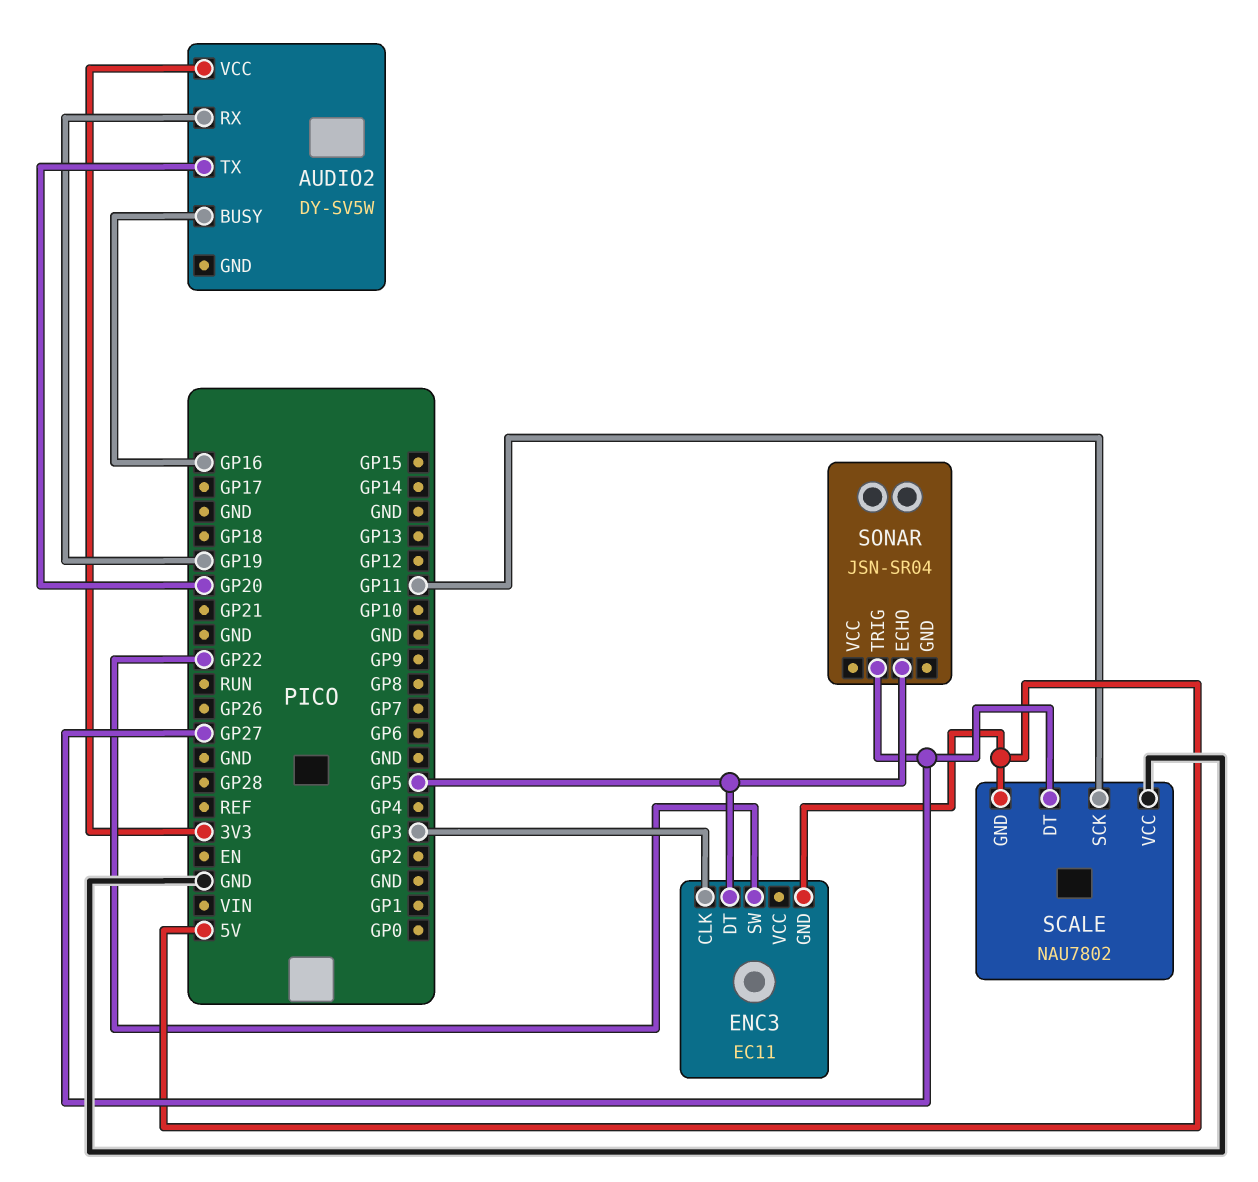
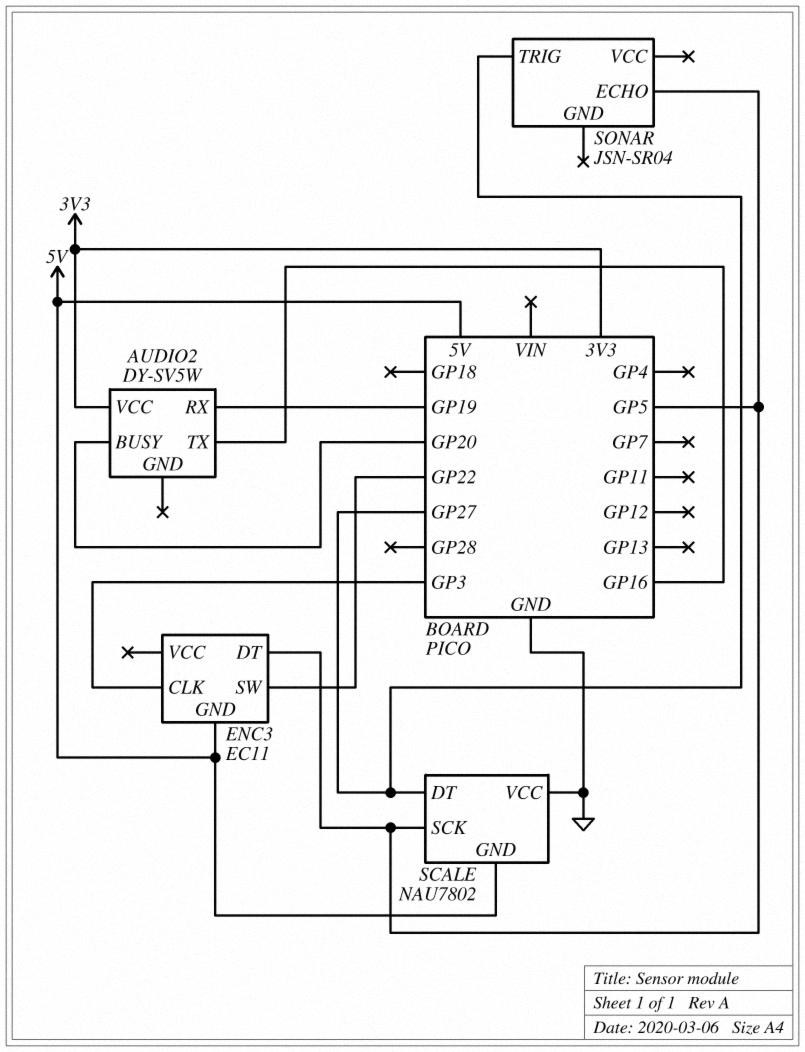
AUDIO2 pin BUSY: GP16 -> GP20
AUDIO2 pin TX: GP20 -> GP16
SCALE pin SCK: GP11 -> GP5

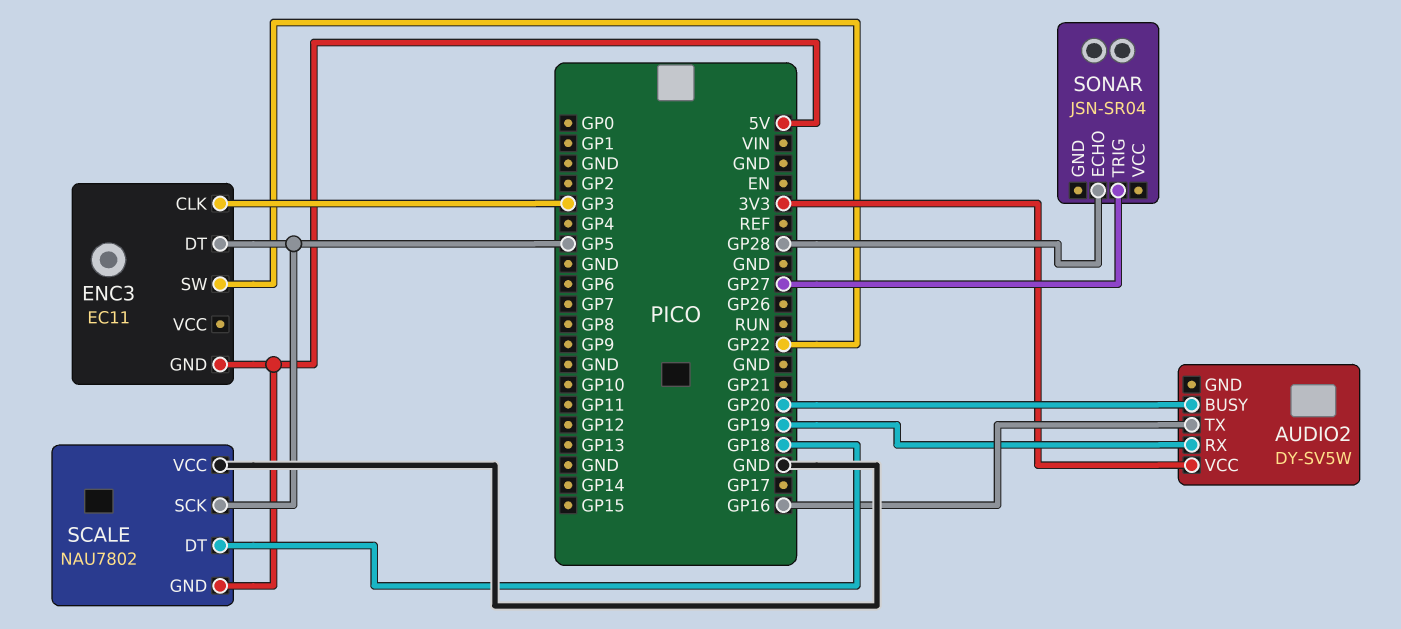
SCALE pin DT: GP27 -> GP18
SONAR pin ECHO: GP5 -> GP28

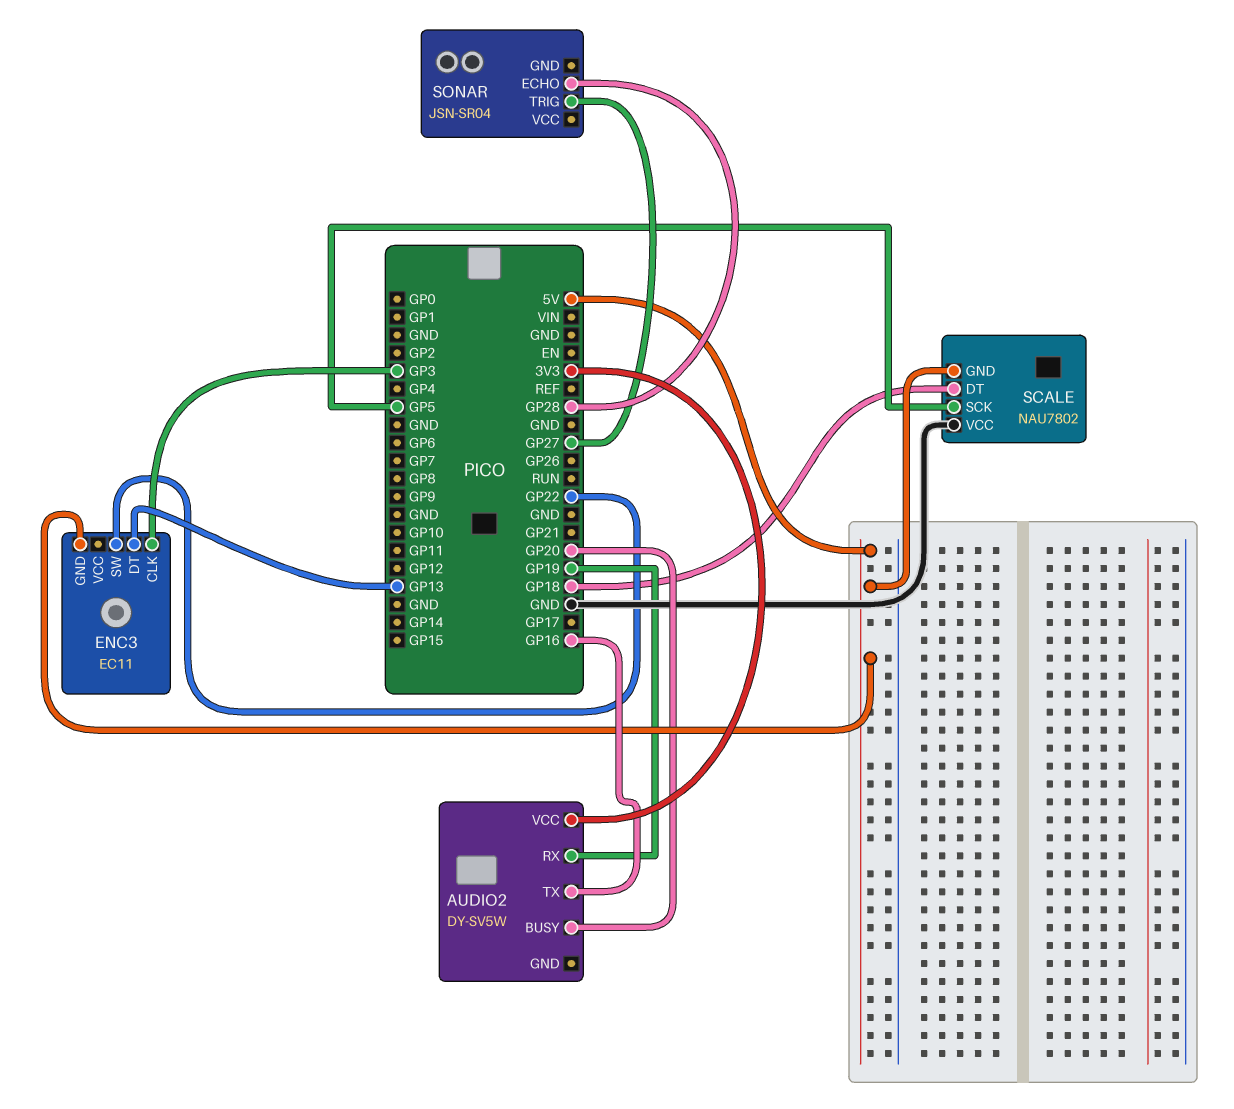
ENC3 pin DT: GP5 -> GP13

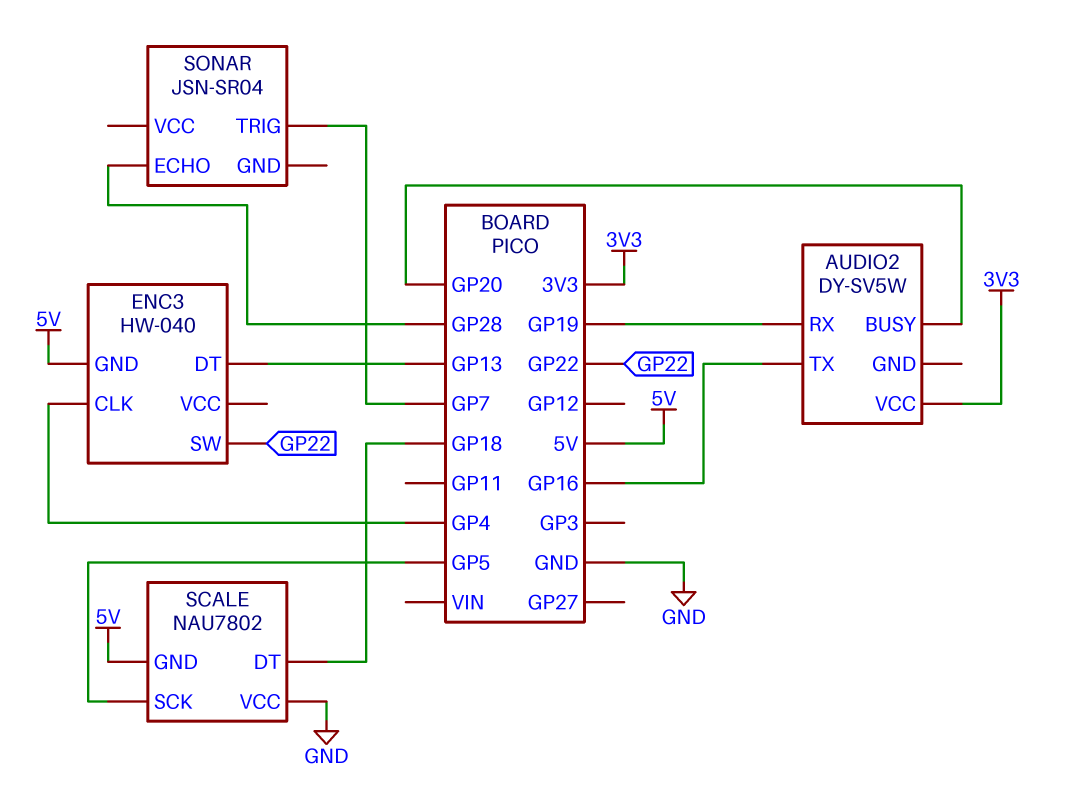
ENC3: EC11 -> HW-040
ENC3 pin CLK: GP3 -> GP4
SONAR pin TRIG: GP27 -> GP7

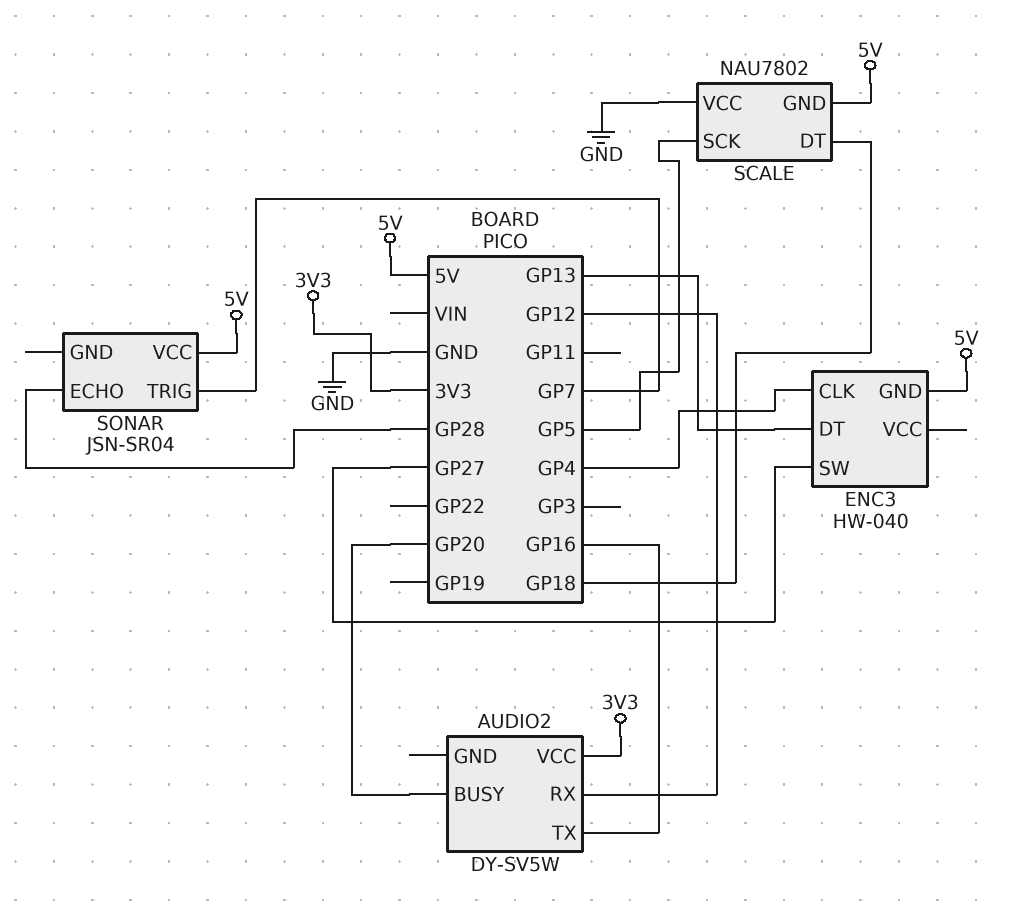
AUDIO2 pin RX: GP19 -> GP12
ENC3 pin SW: GP22 -> GP27
SONAR pin VCC: none -> 5V

